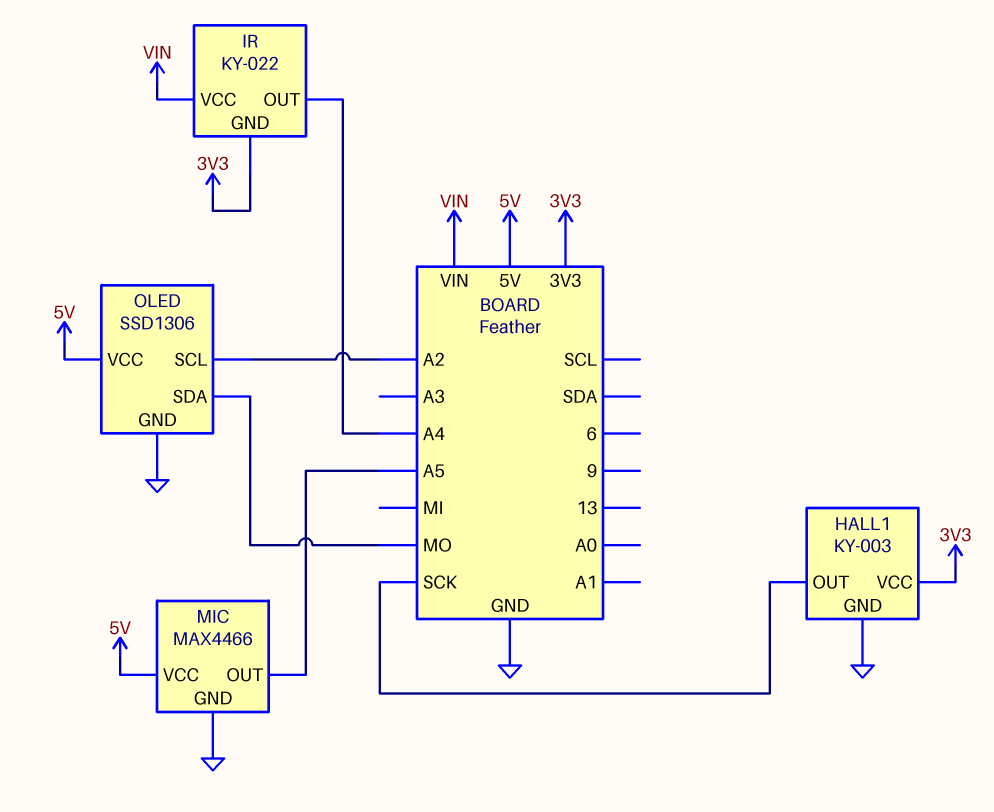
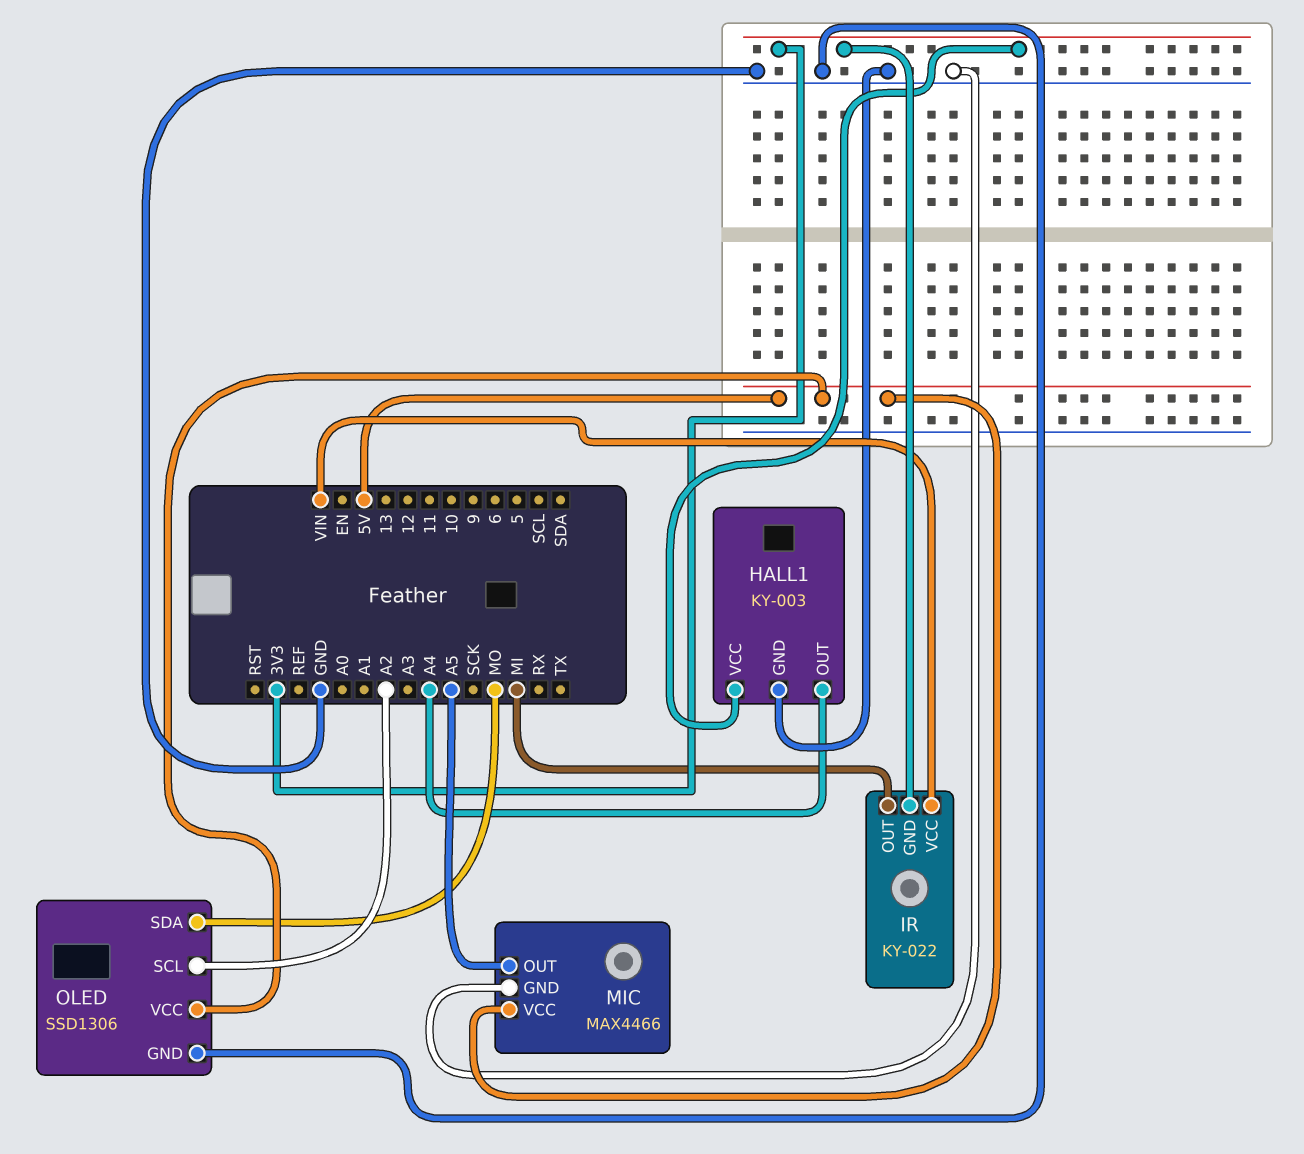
HALL1 pin OUT: SCK -> A4
IR pin OUT: A4 -> MI

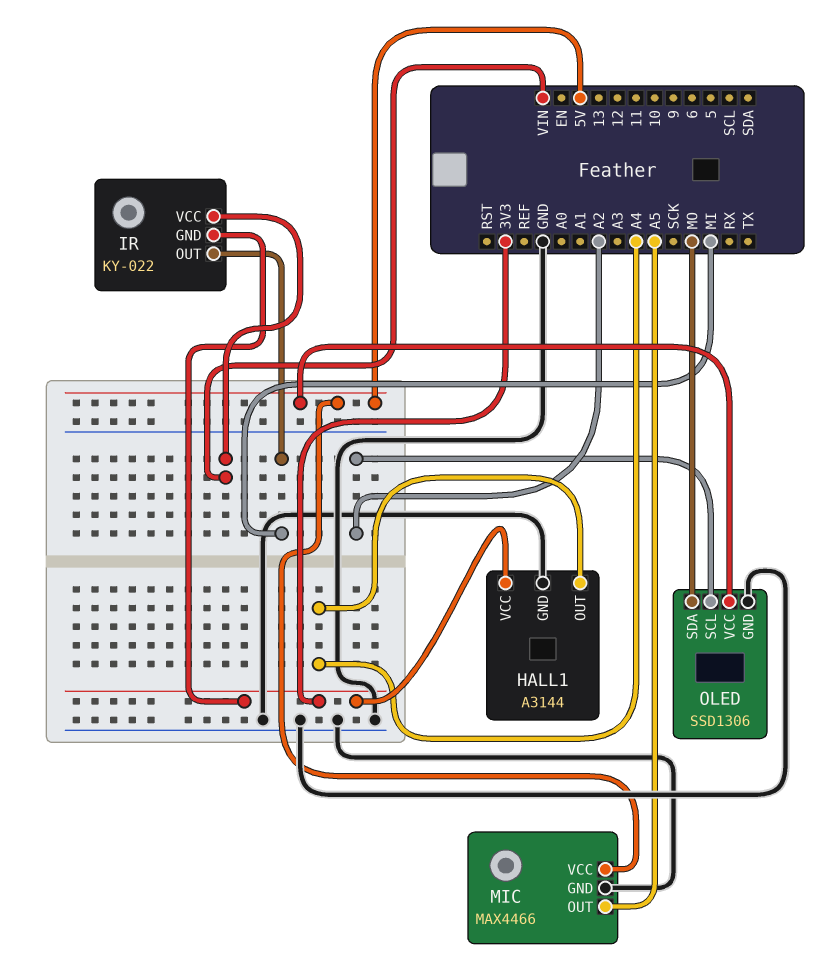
HALL1: KY-003 -> A3144

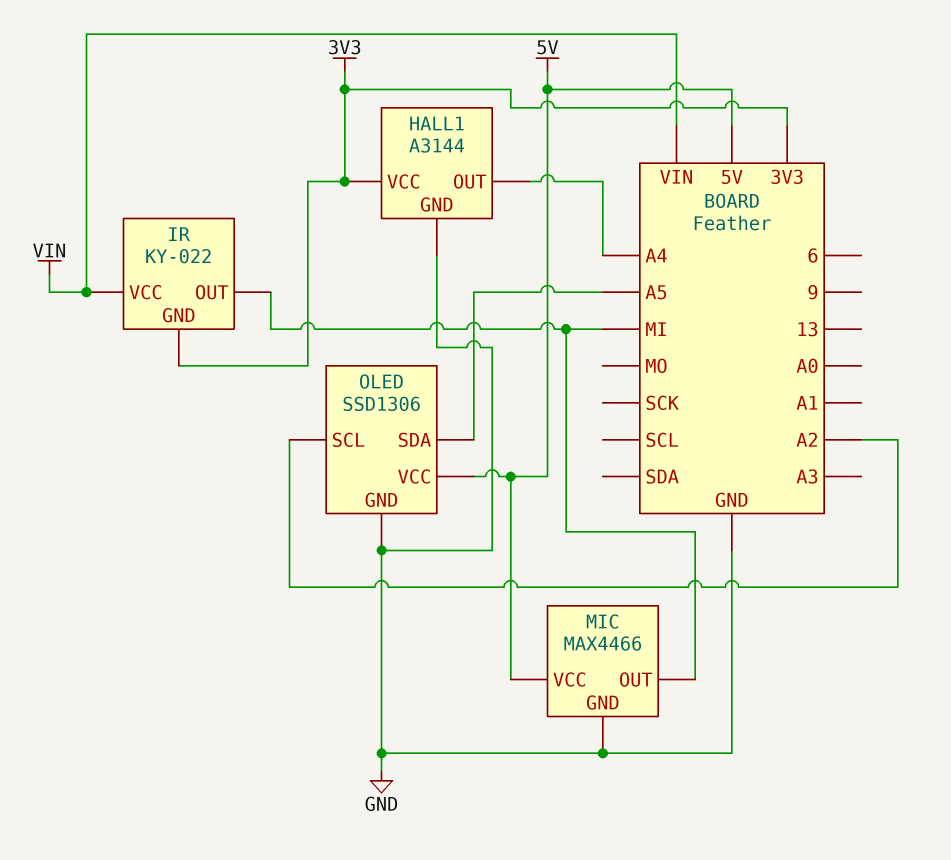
MIC pin OUT: A5 -> MI
OLED pin SDA: MO -> A5

